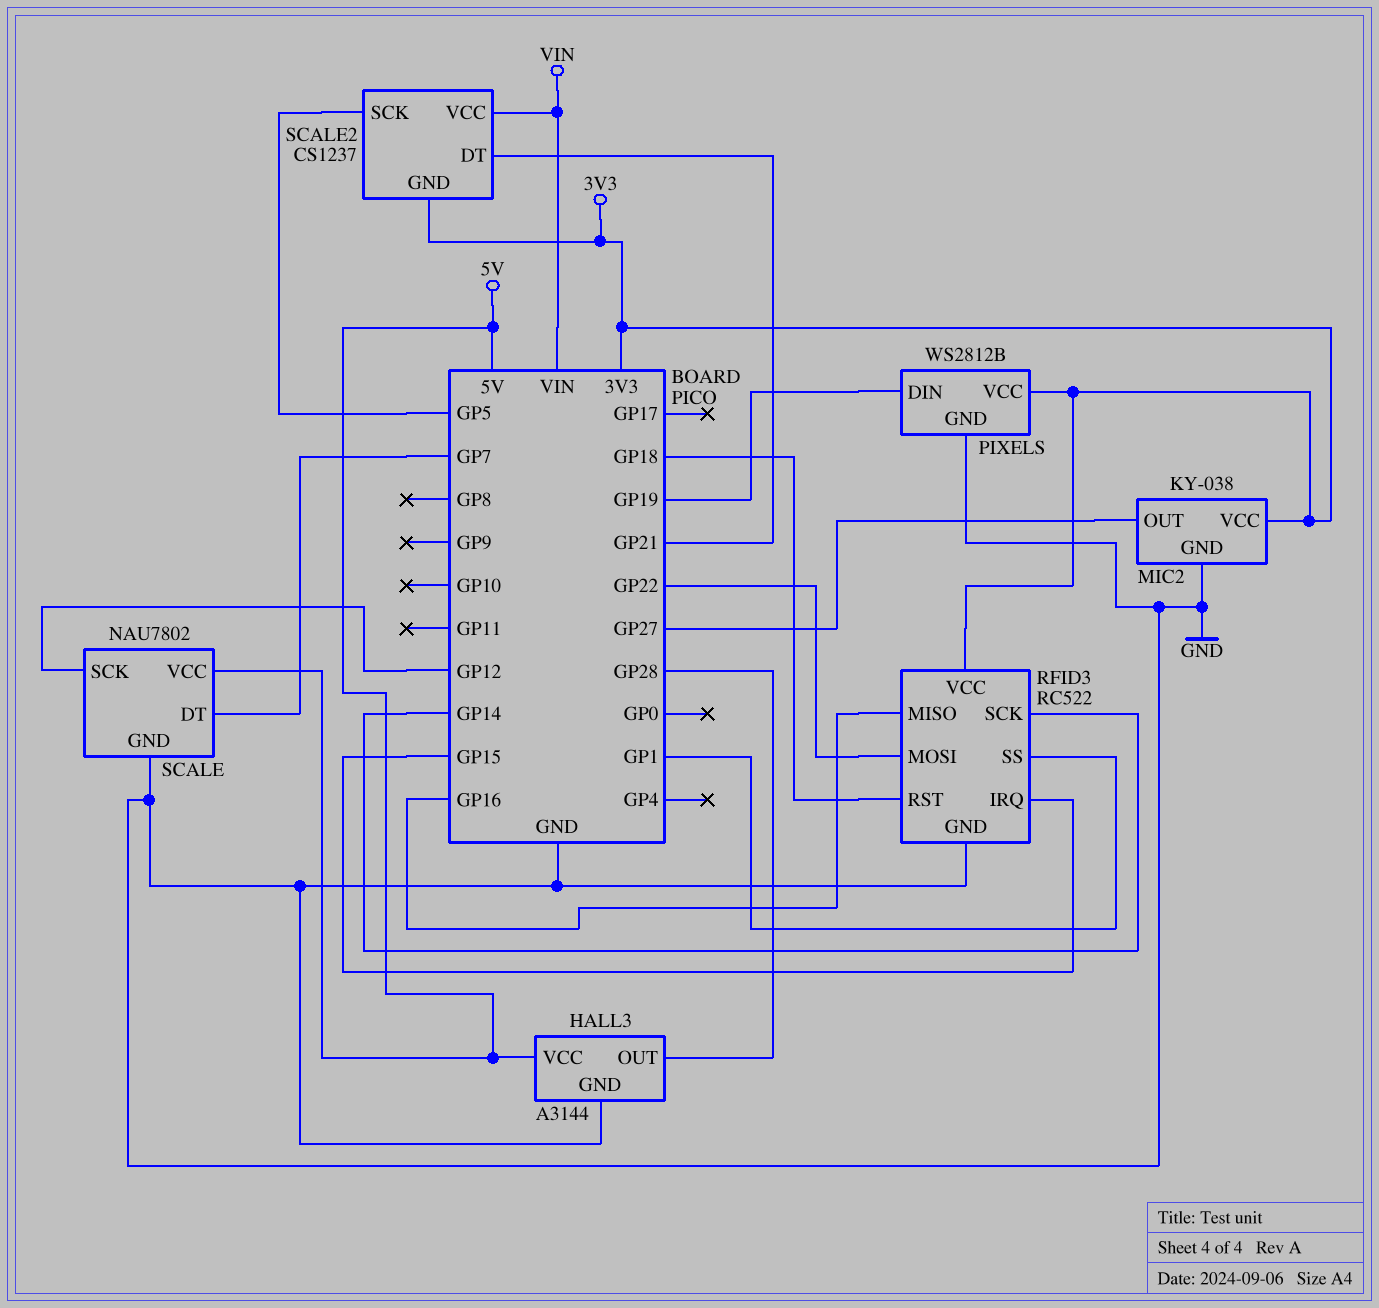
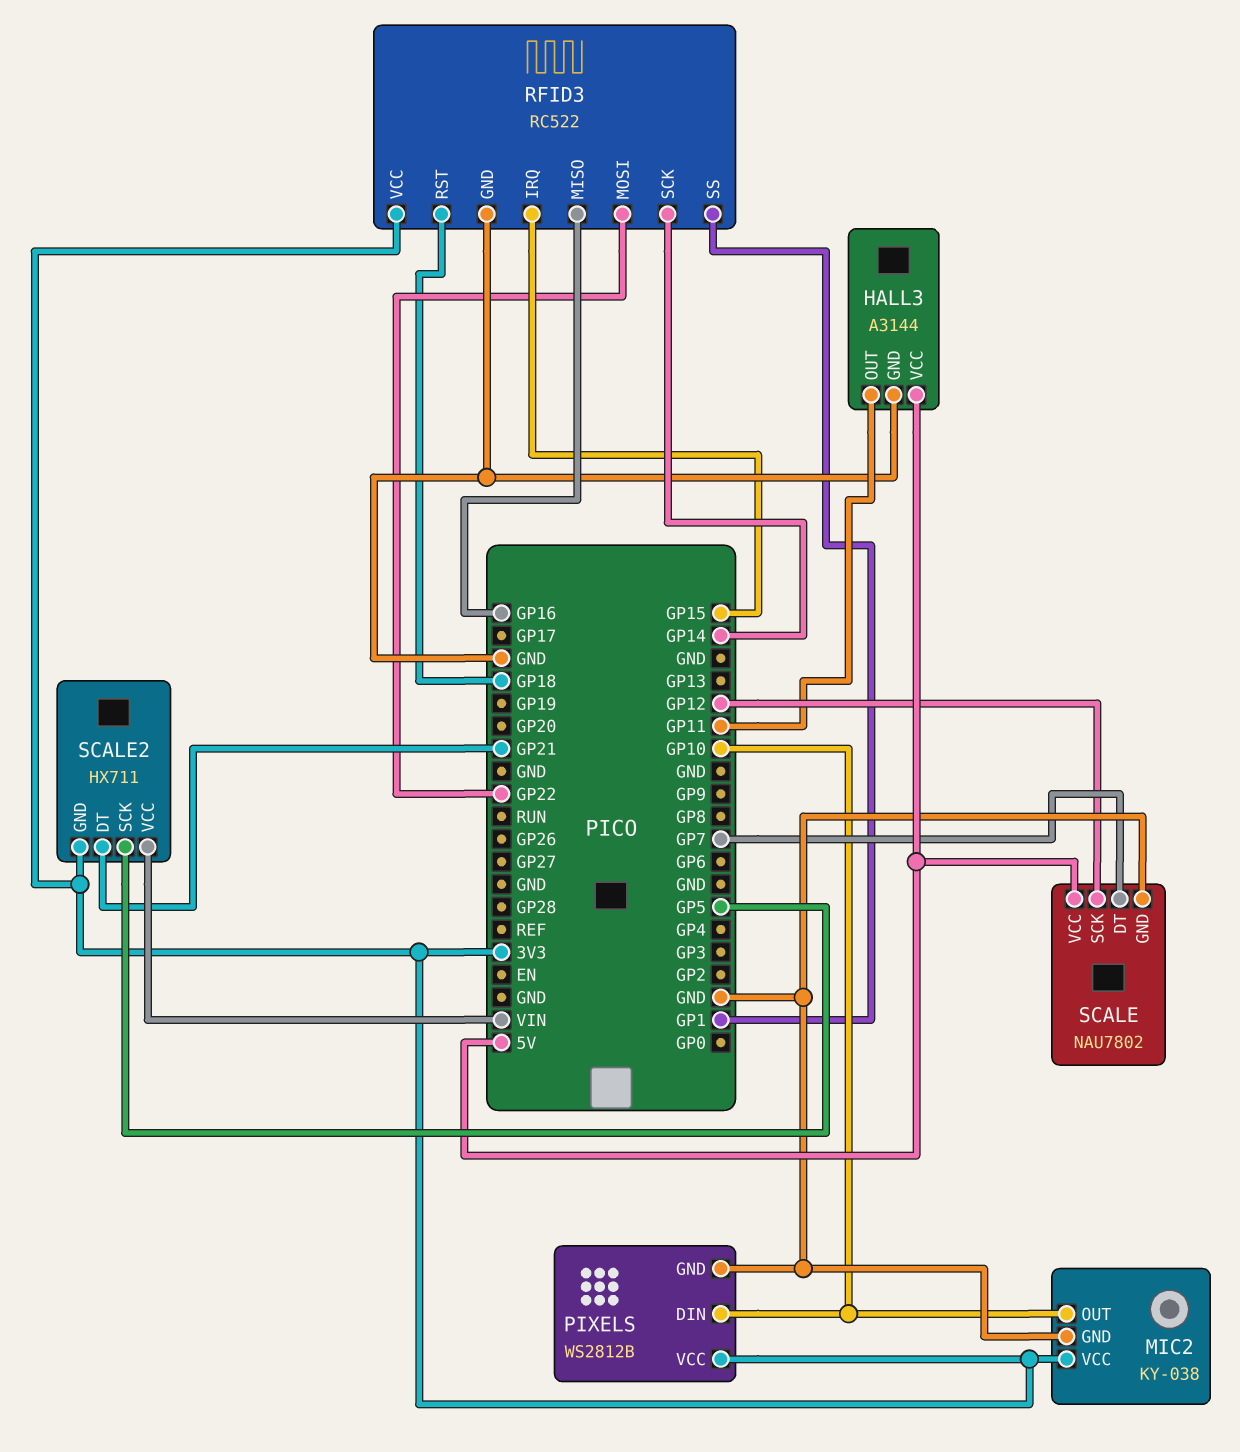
HALL3 pin OUT: GP28 -> GP11
MIC2 pin OUT: GP27 -> GP10
PIXELS pin DIN: GP19 -> GP10
SCALE2: CS1237 -> HX711

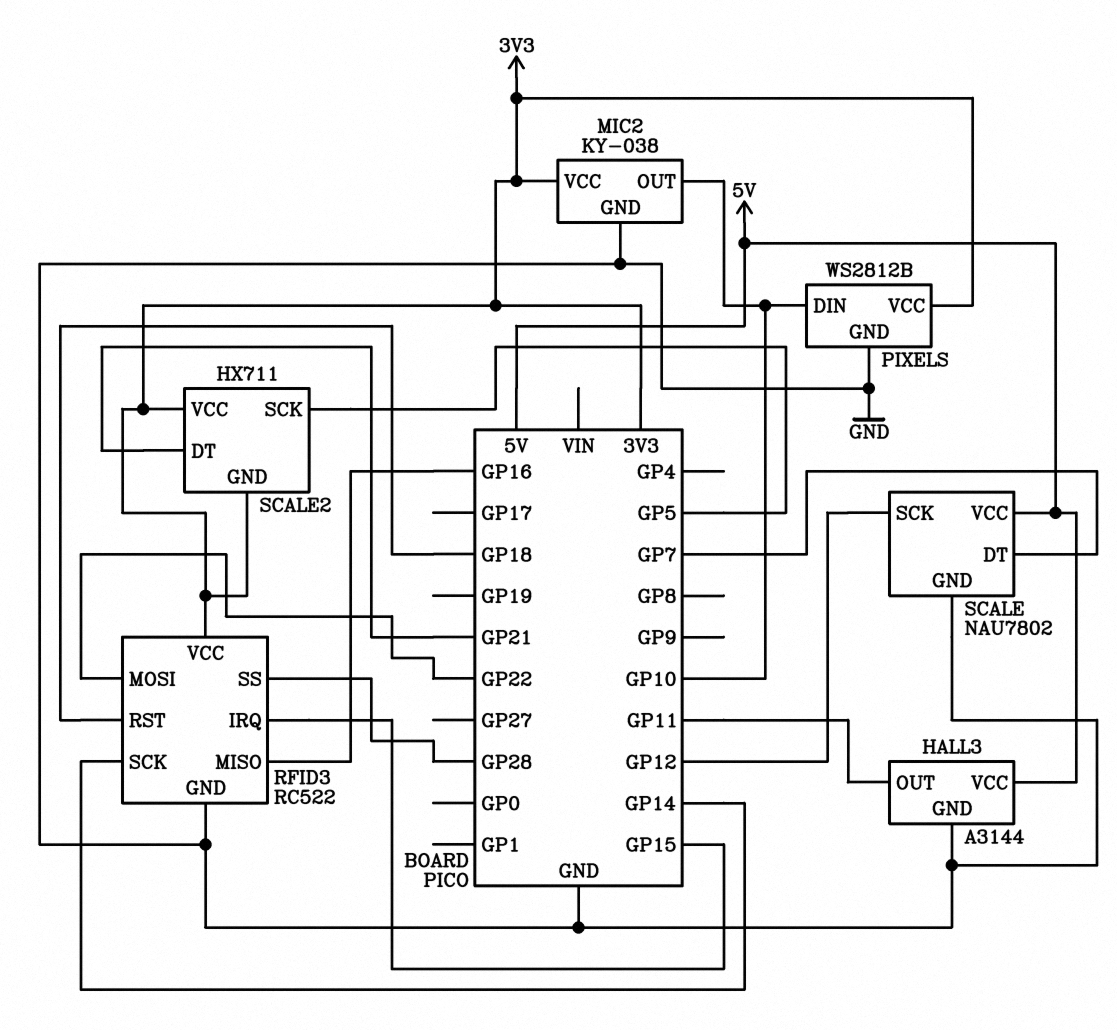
RFID3 pin SS: GP1 -> GP28
SCALE2 pin VCC: VIN -> 3V3

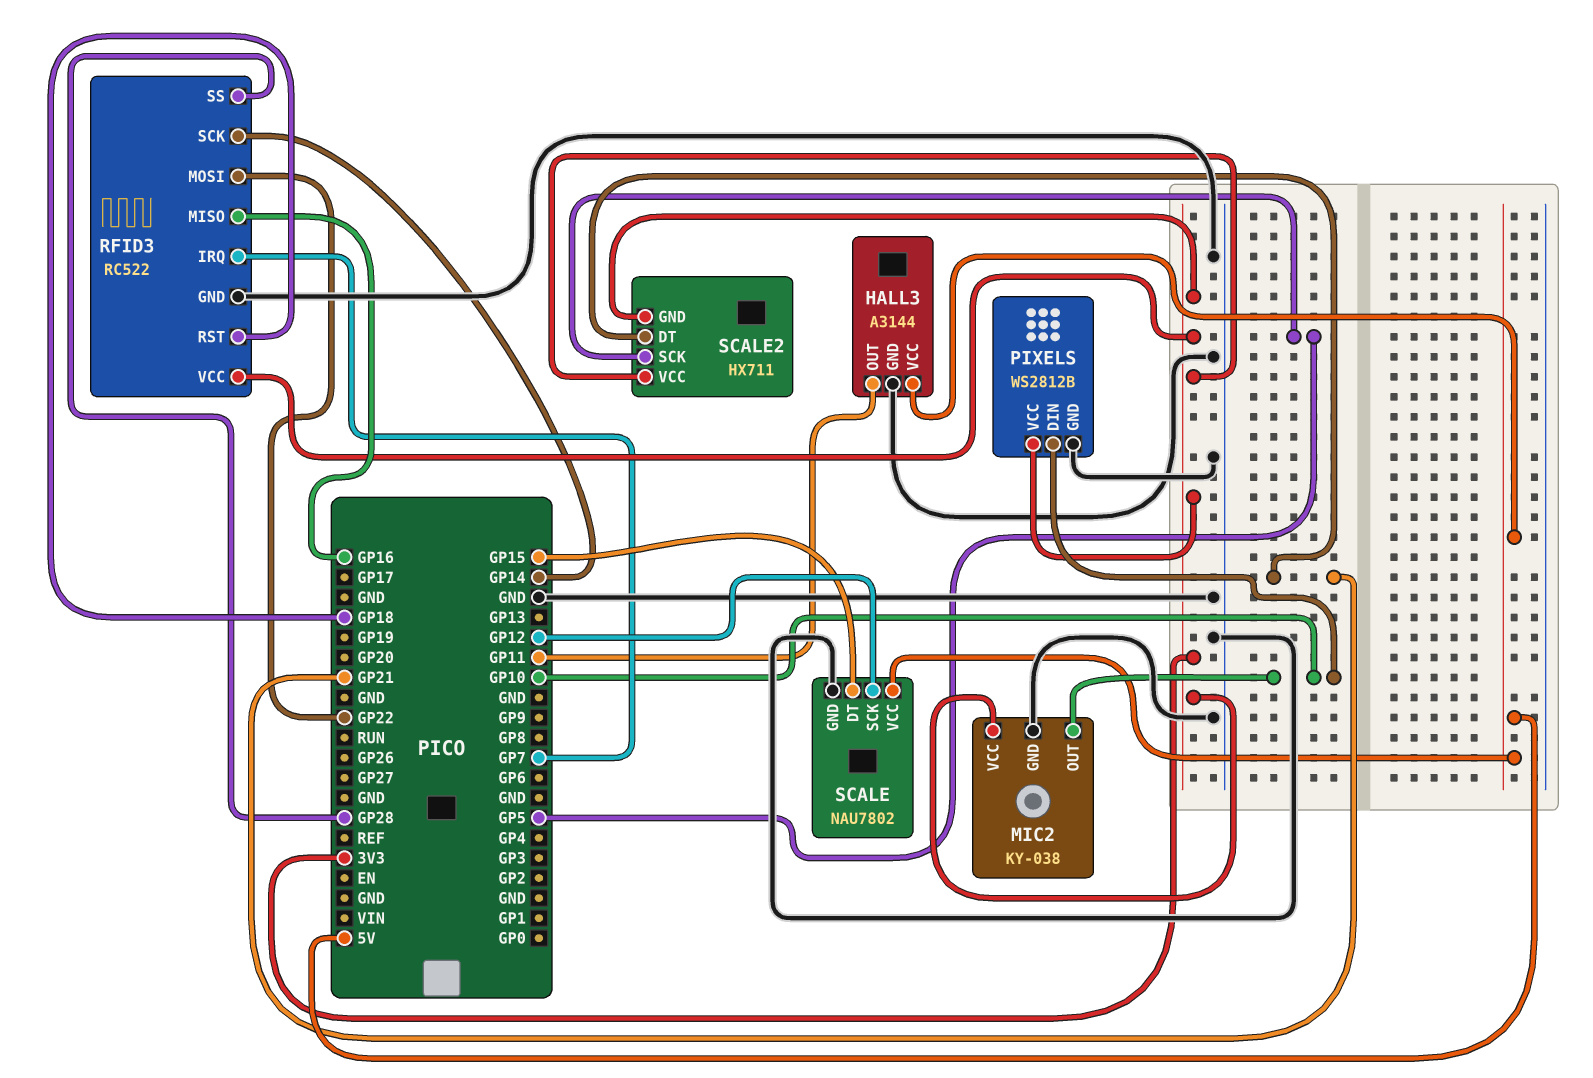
RFID3 pin IRQ: GP15 -> GP7
SCALE pin DT: GP7 -> GP15

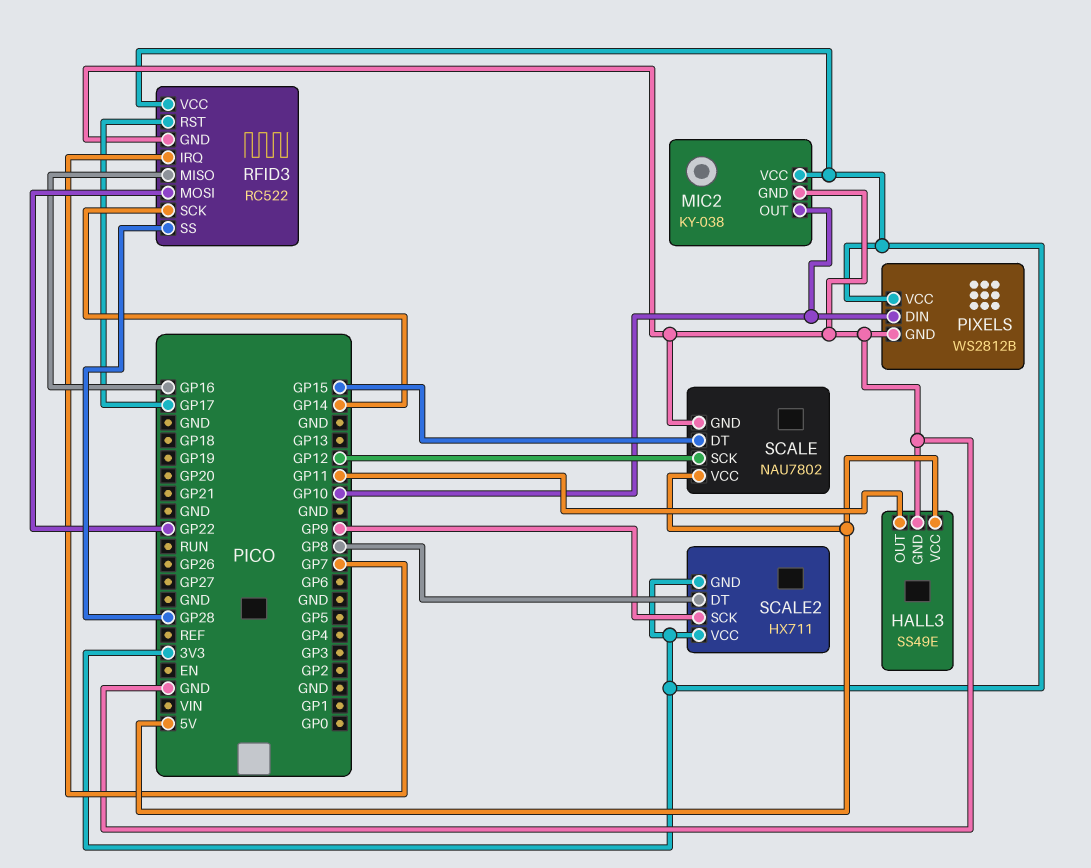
HALL3: A3144 -> SS49E
RFID3 pin RST: GP18 -> GP17
SCALE2 pin DT: GP21 -> GP8
SCALE2 pin SCK: GP5 -> GP9

